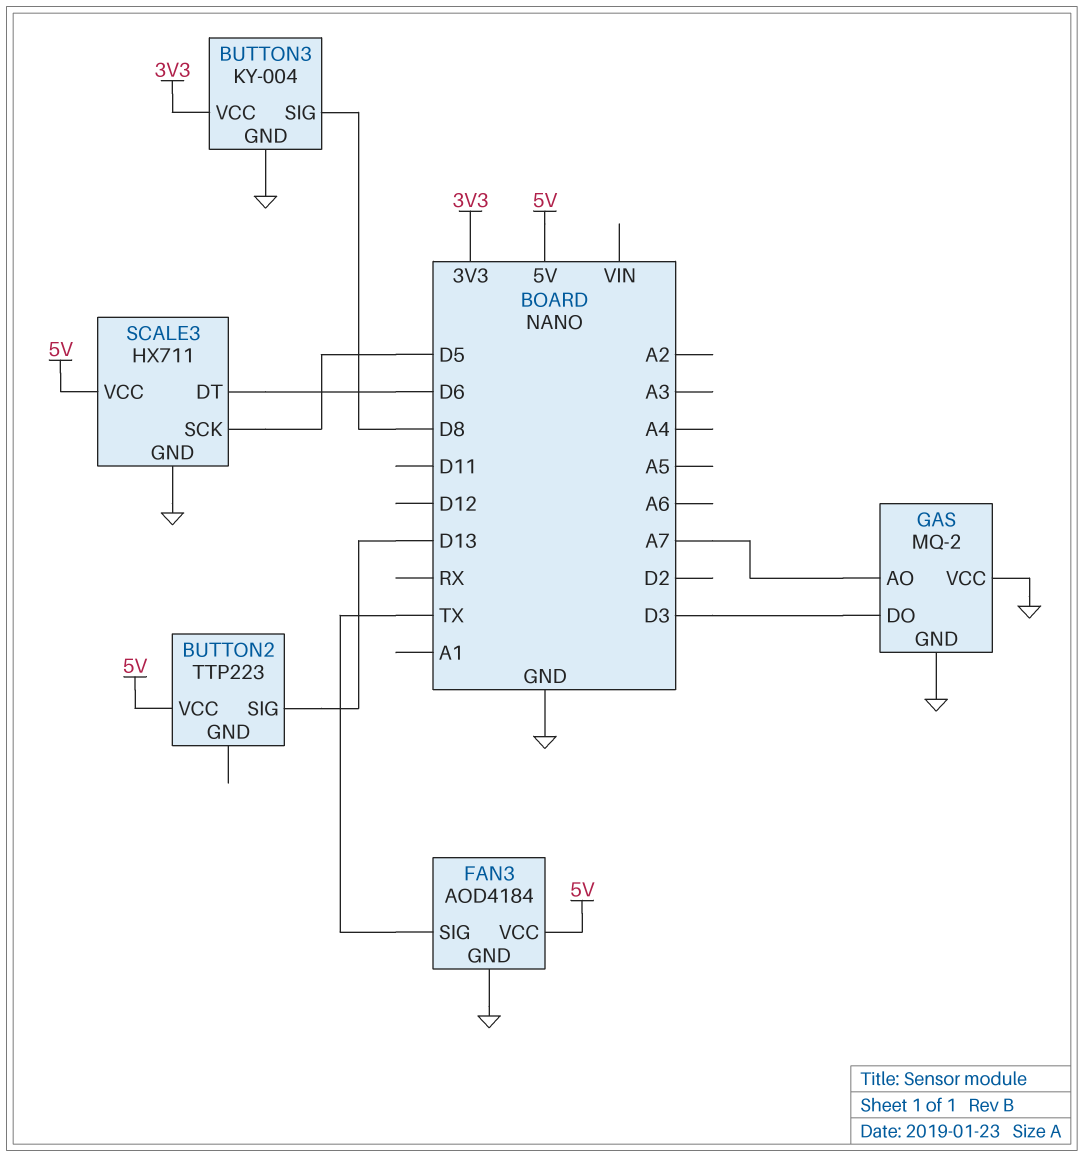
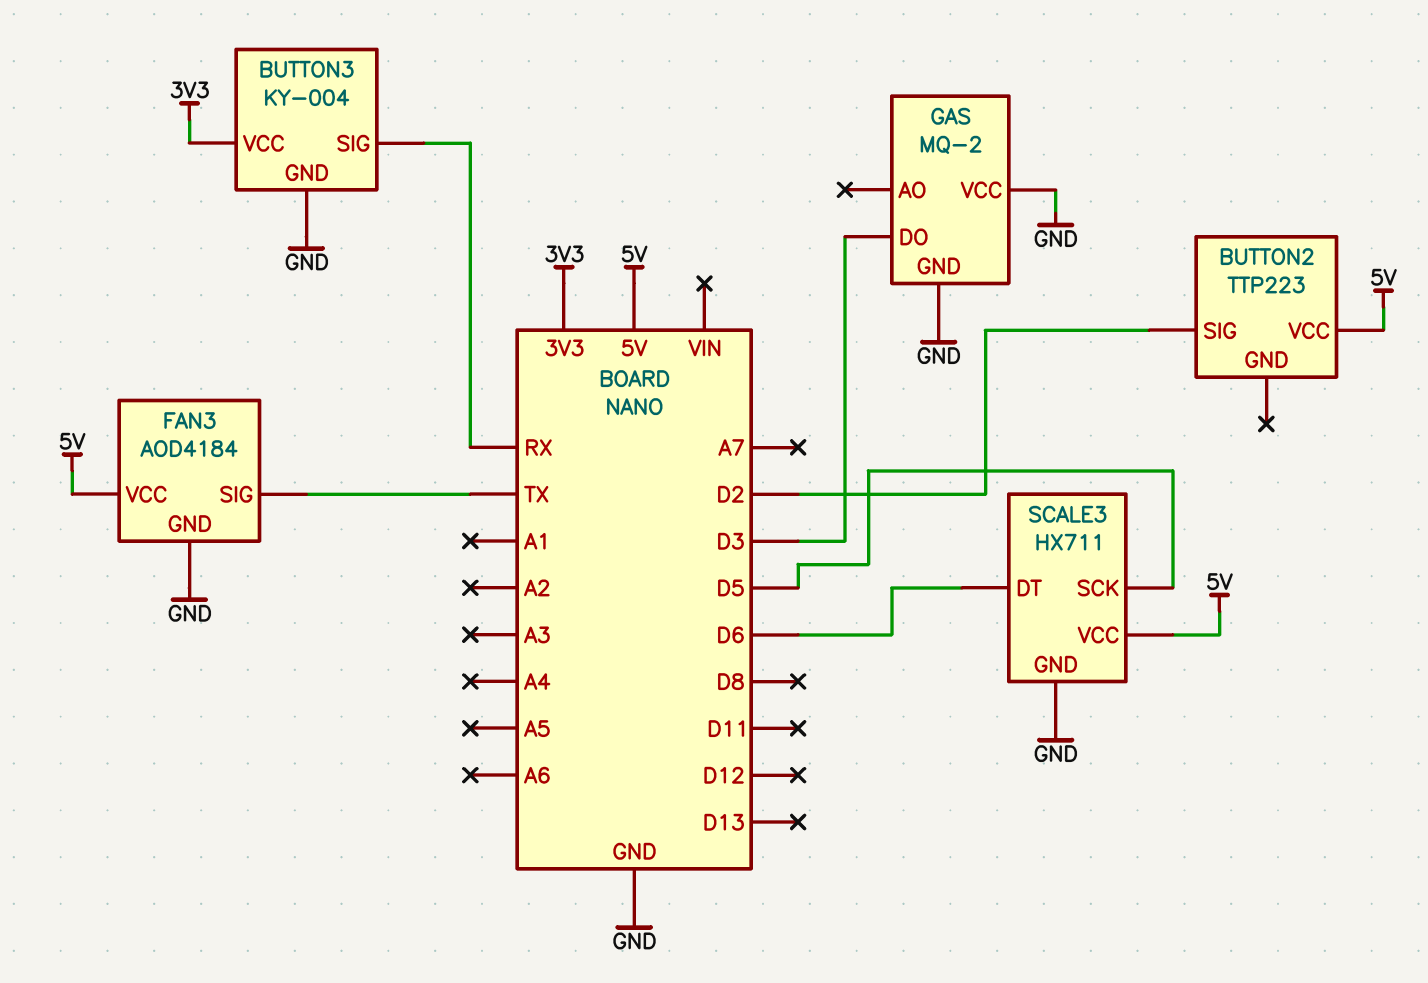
BUTTON2 pin SIG: D13 -> D2
BUTTON3 pin SIG: D8 -> RX
GAS pin AO: A7 -> none

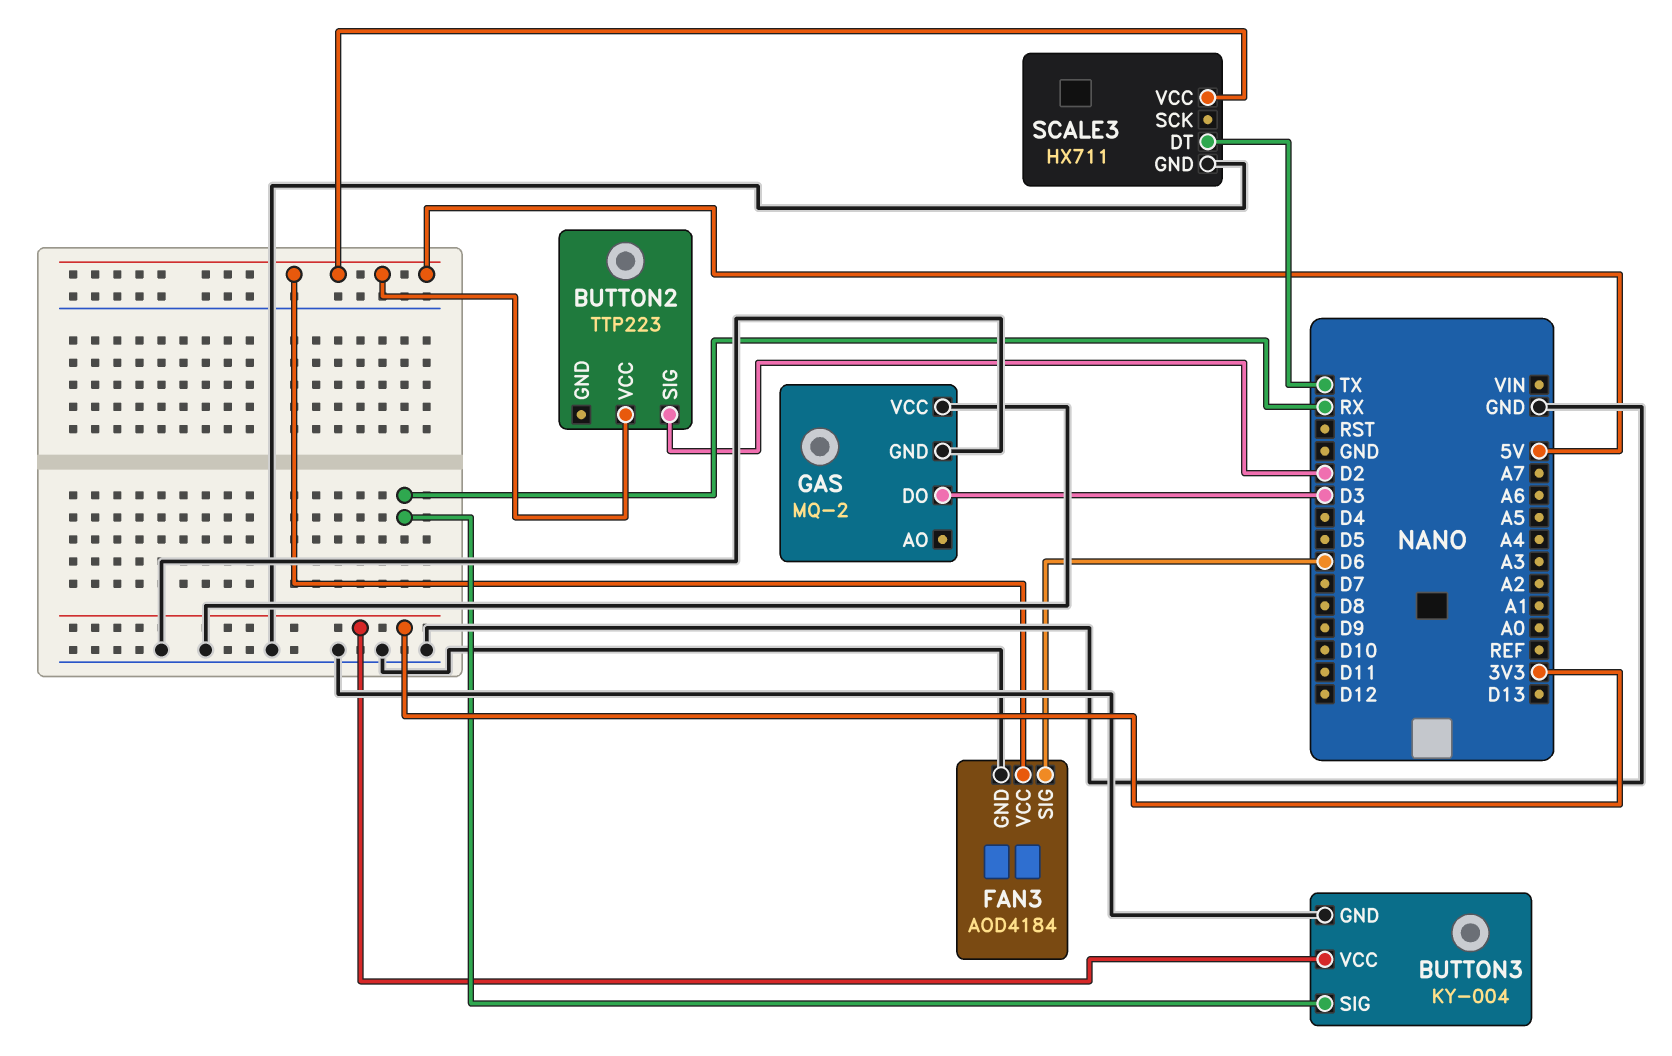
FAN3 pin SIG: TX -> D6
SCALE3 pin DT: D6 -> TX
SCALE3 pin SCK: D5 -> none

